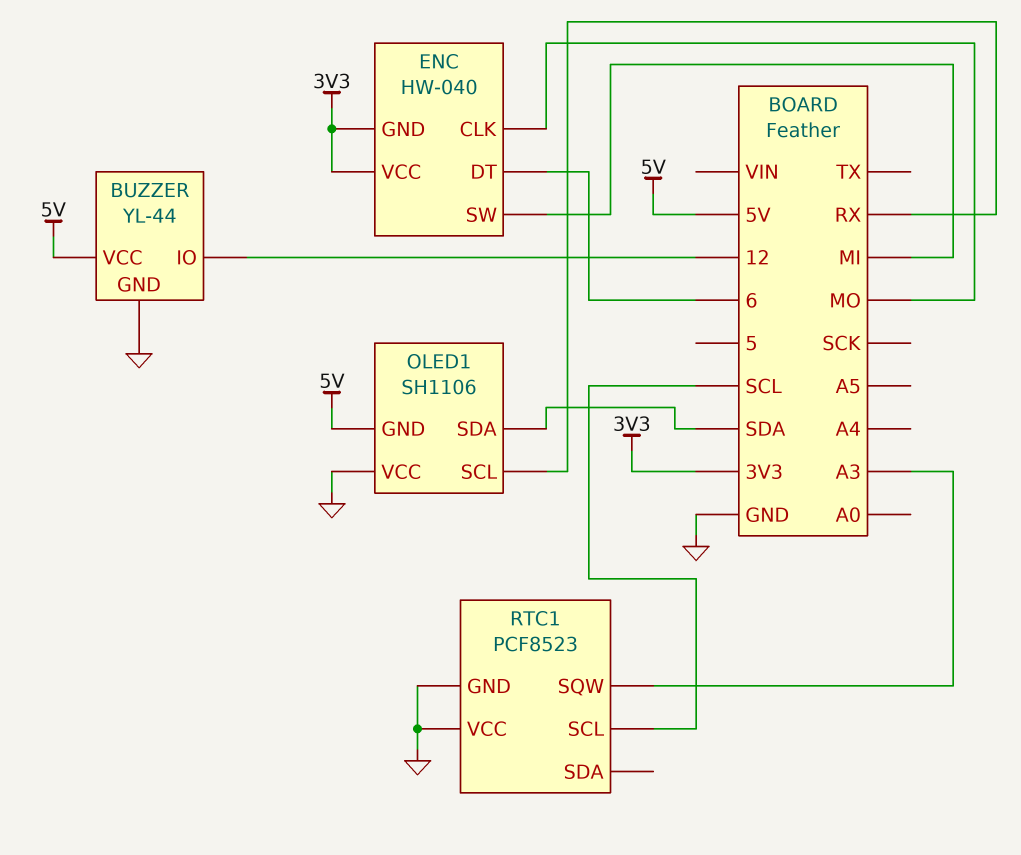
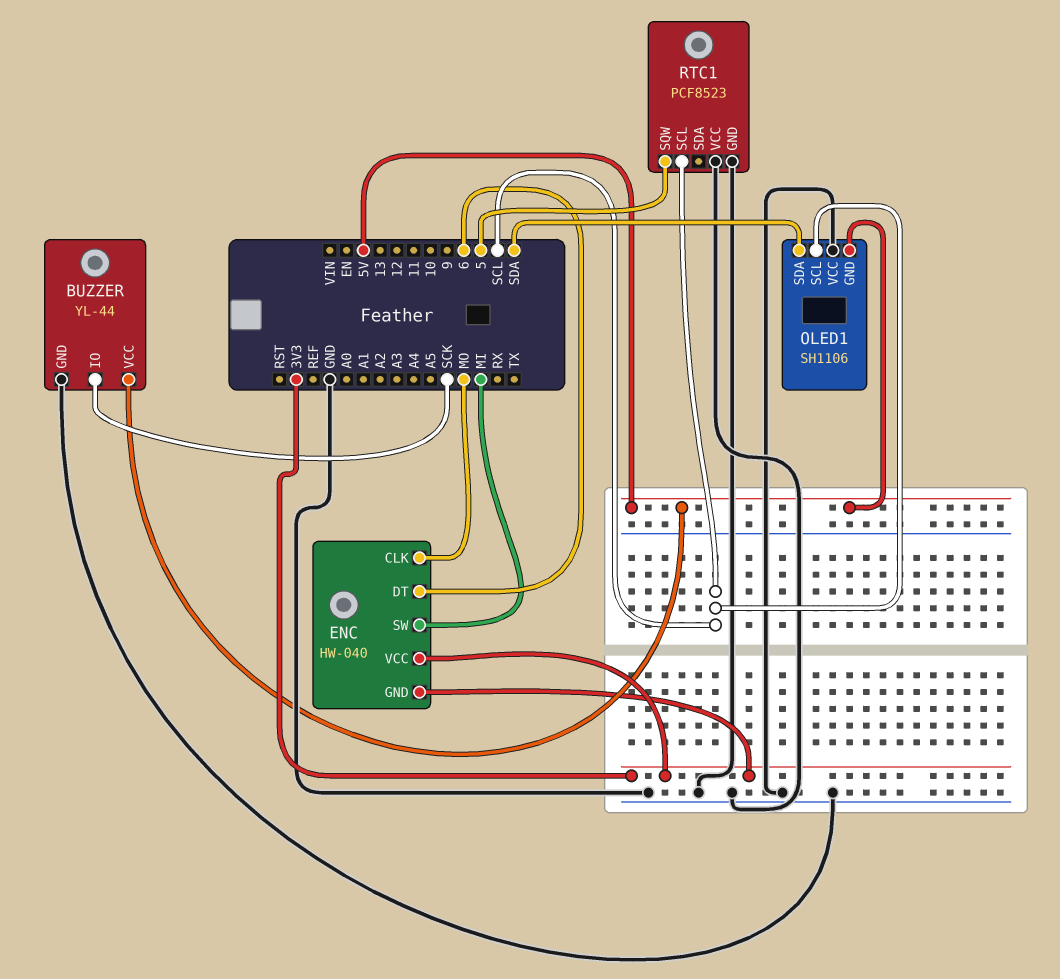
BUZZER pin IO: 12 -> SCK
OLED1 pin SCL: RX -> SCL
RTC1 pin SQW: A3 -> 5

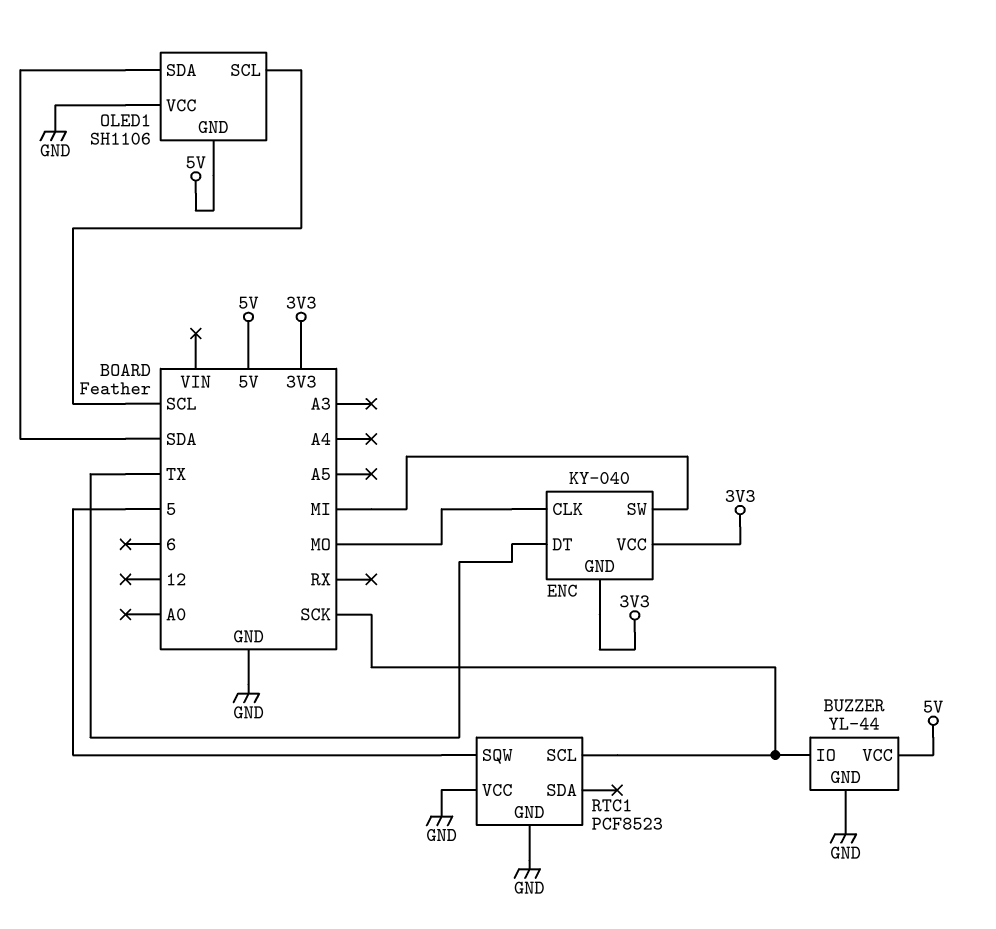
ENC: HW-040 -> KY-040
ENC pin DT: 6 -> TX
RTC1 pin SCL: SCL -> SCK

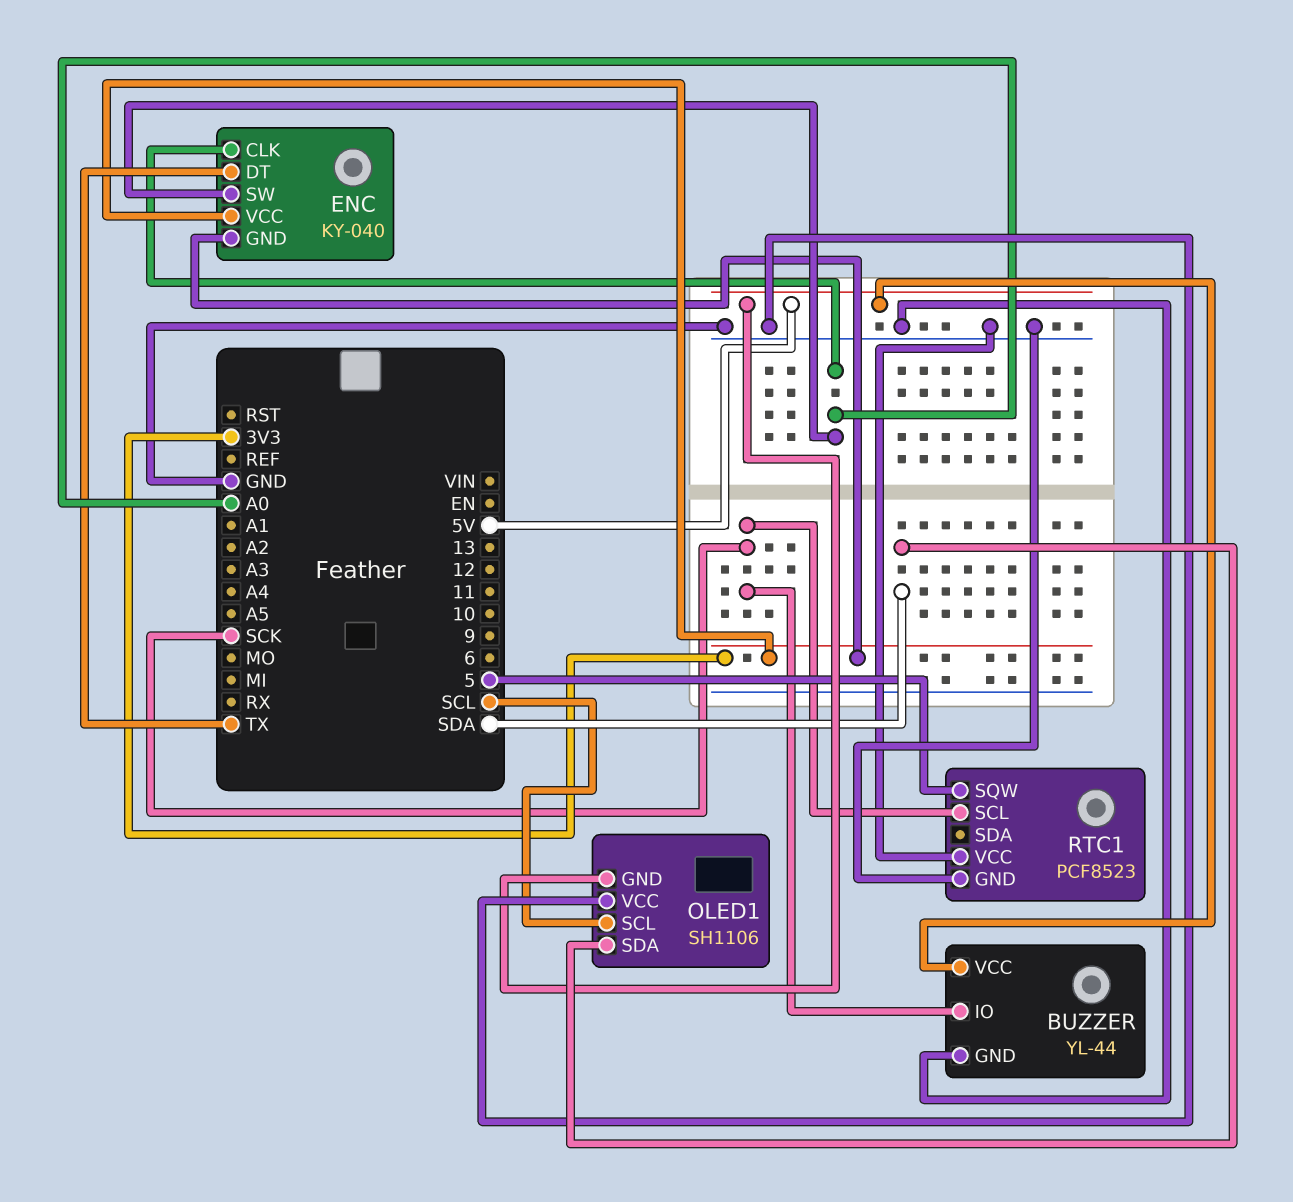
ENC pin CLK: MO -> A0
ENC pin SW: MI -> A0

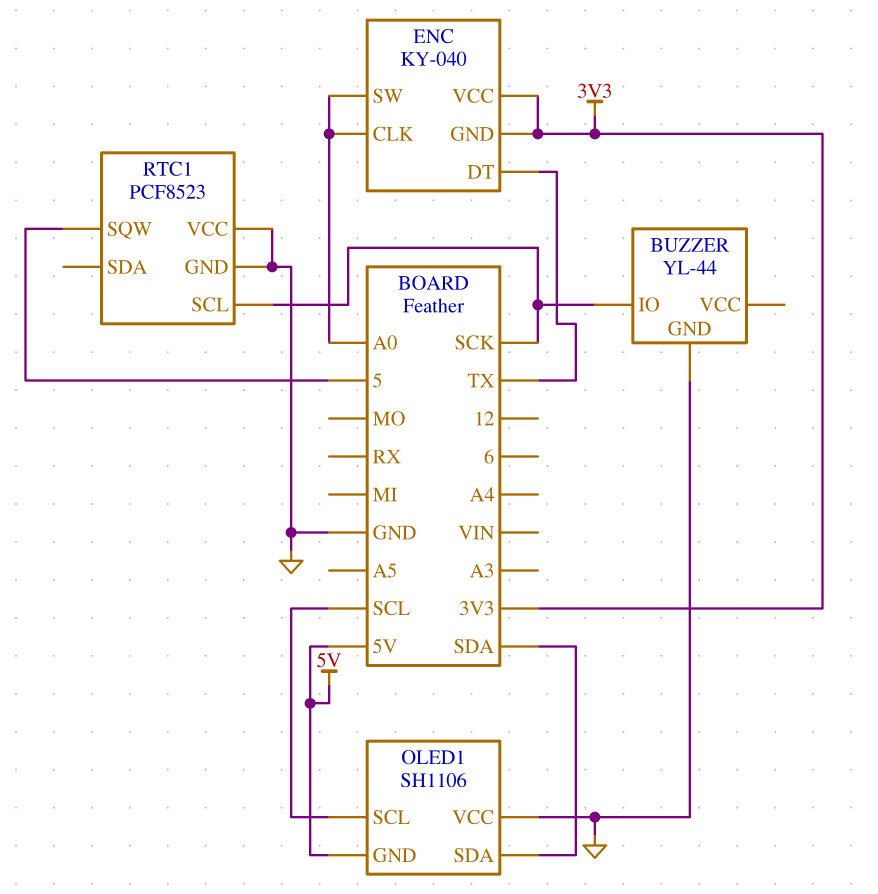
BUZZER pin VCC: 5V -> none

